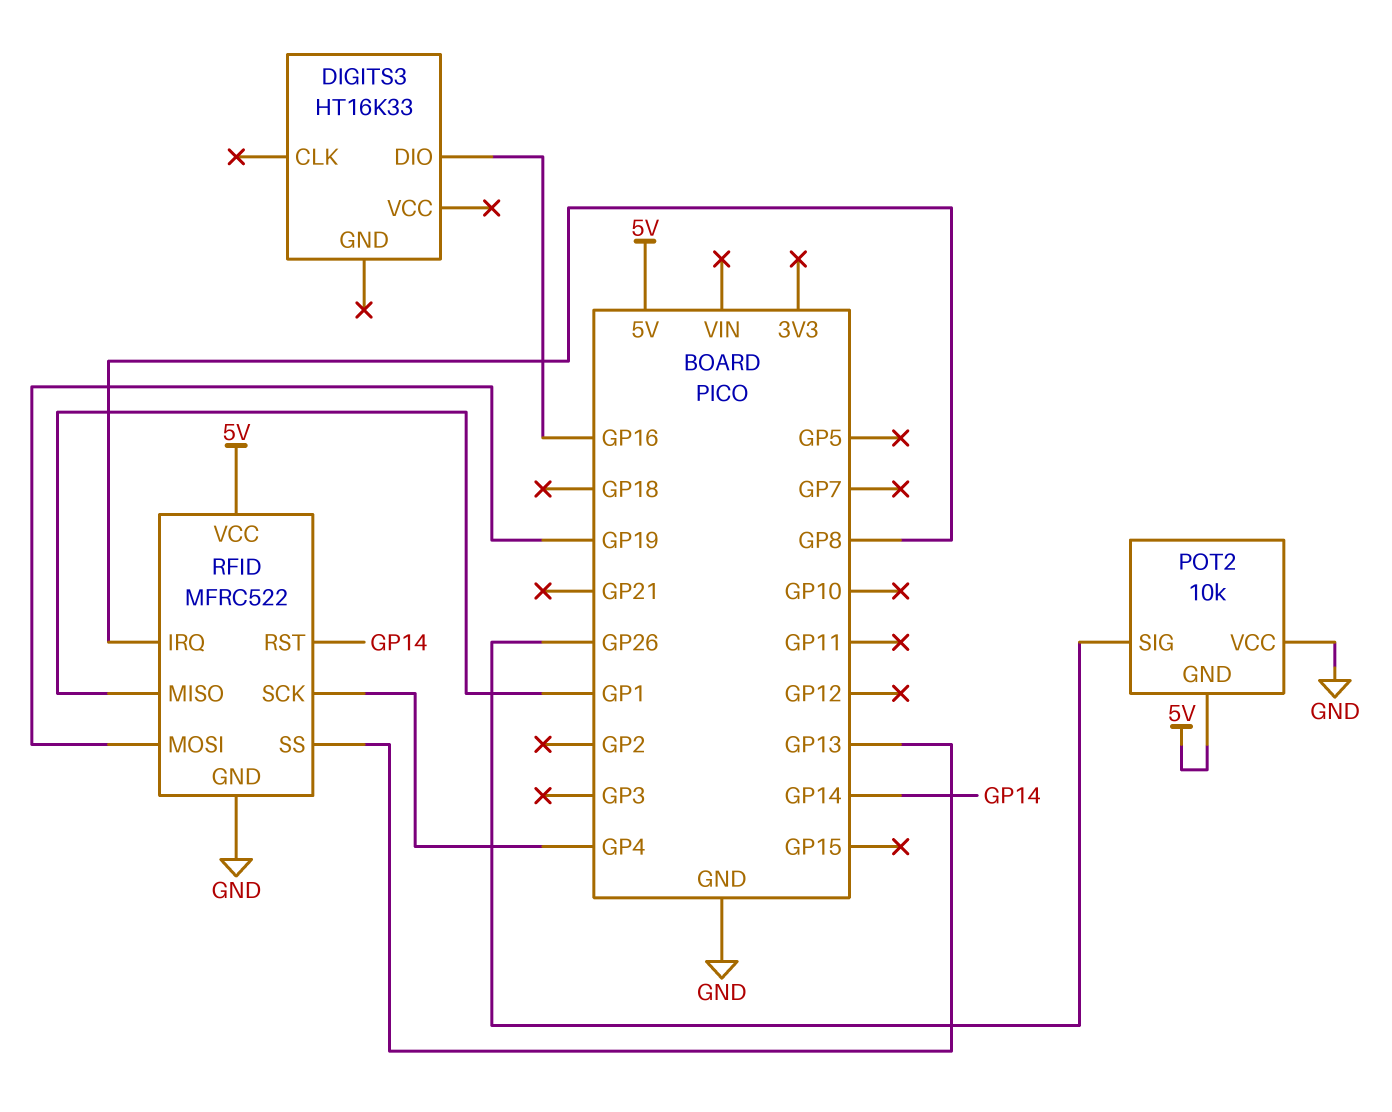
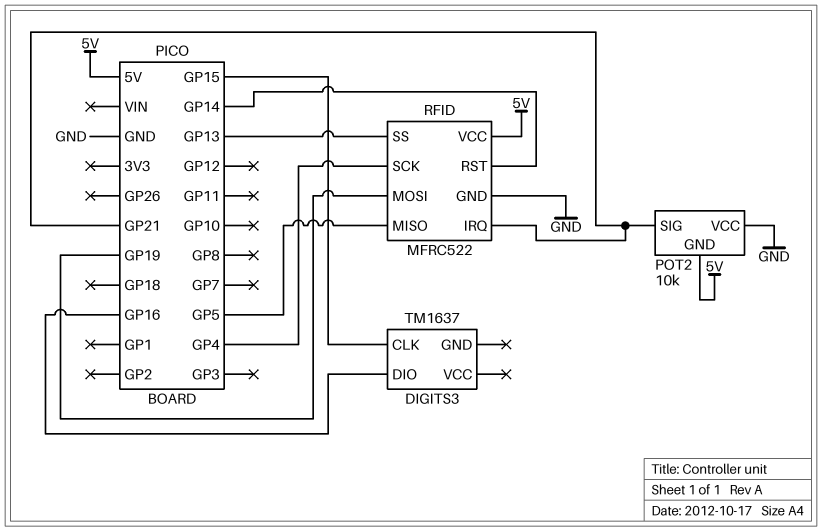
DIGITS3: HT16K33 -> TM1637
DIGITS3 pin CLK: none -> GP15
POT2 pin SIG: GP26 -> GP21
RFID pin IRQ: GP8 -> GP21
RFID pin MISO: GP1 -> GP5

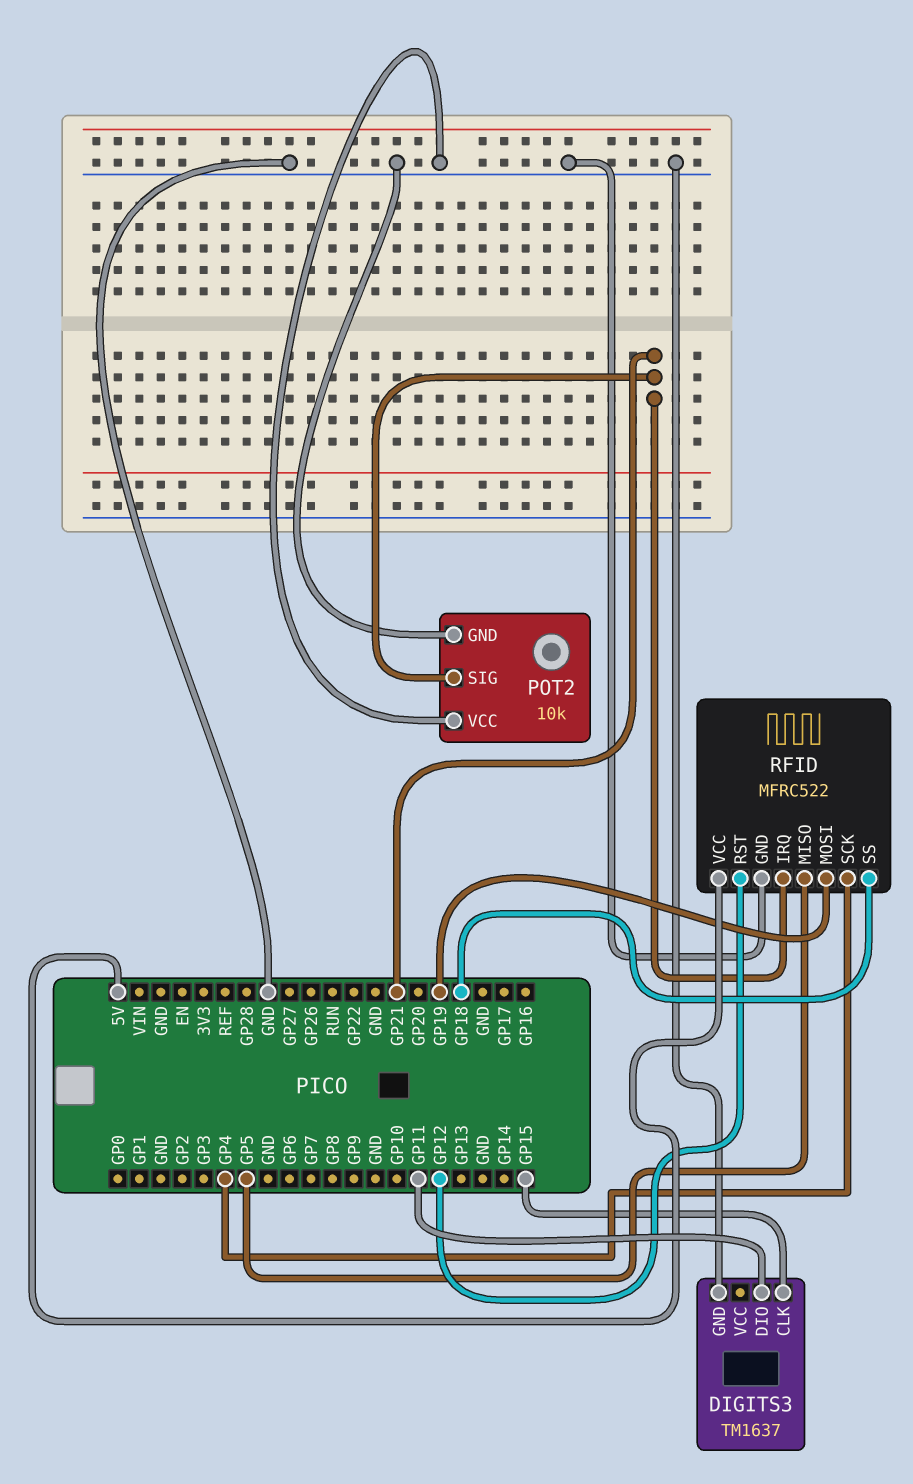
DIGITS3 pin DIO: GP16 -> GP11
DIGITS3 pin GND: none -> GND
POT2 pin GND: 5V -> GND
RFID pin RST: GP14 -> GP12
RFID pin SS: GP13 -> GP18

